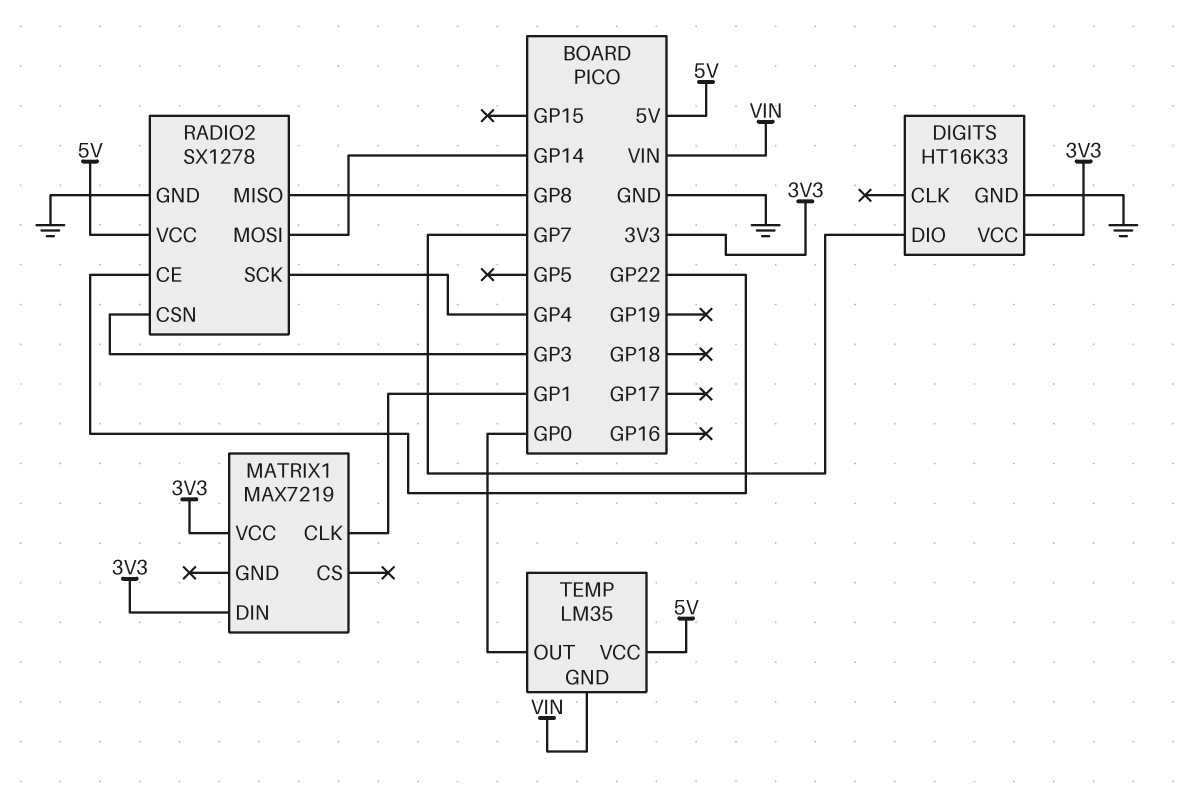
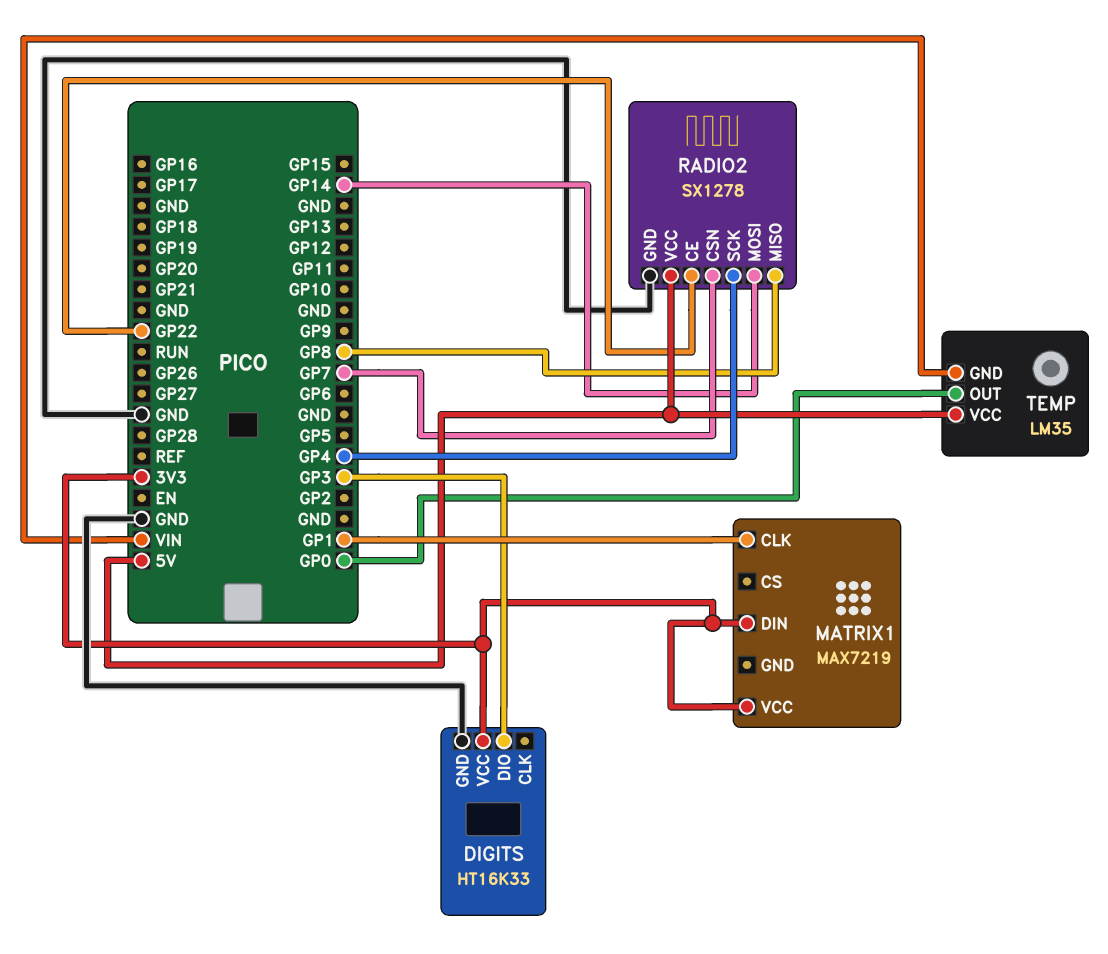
DIGITS pin DIO: GP7 -> GP3
RADIO2 pin CSN: GP3 -> GP7

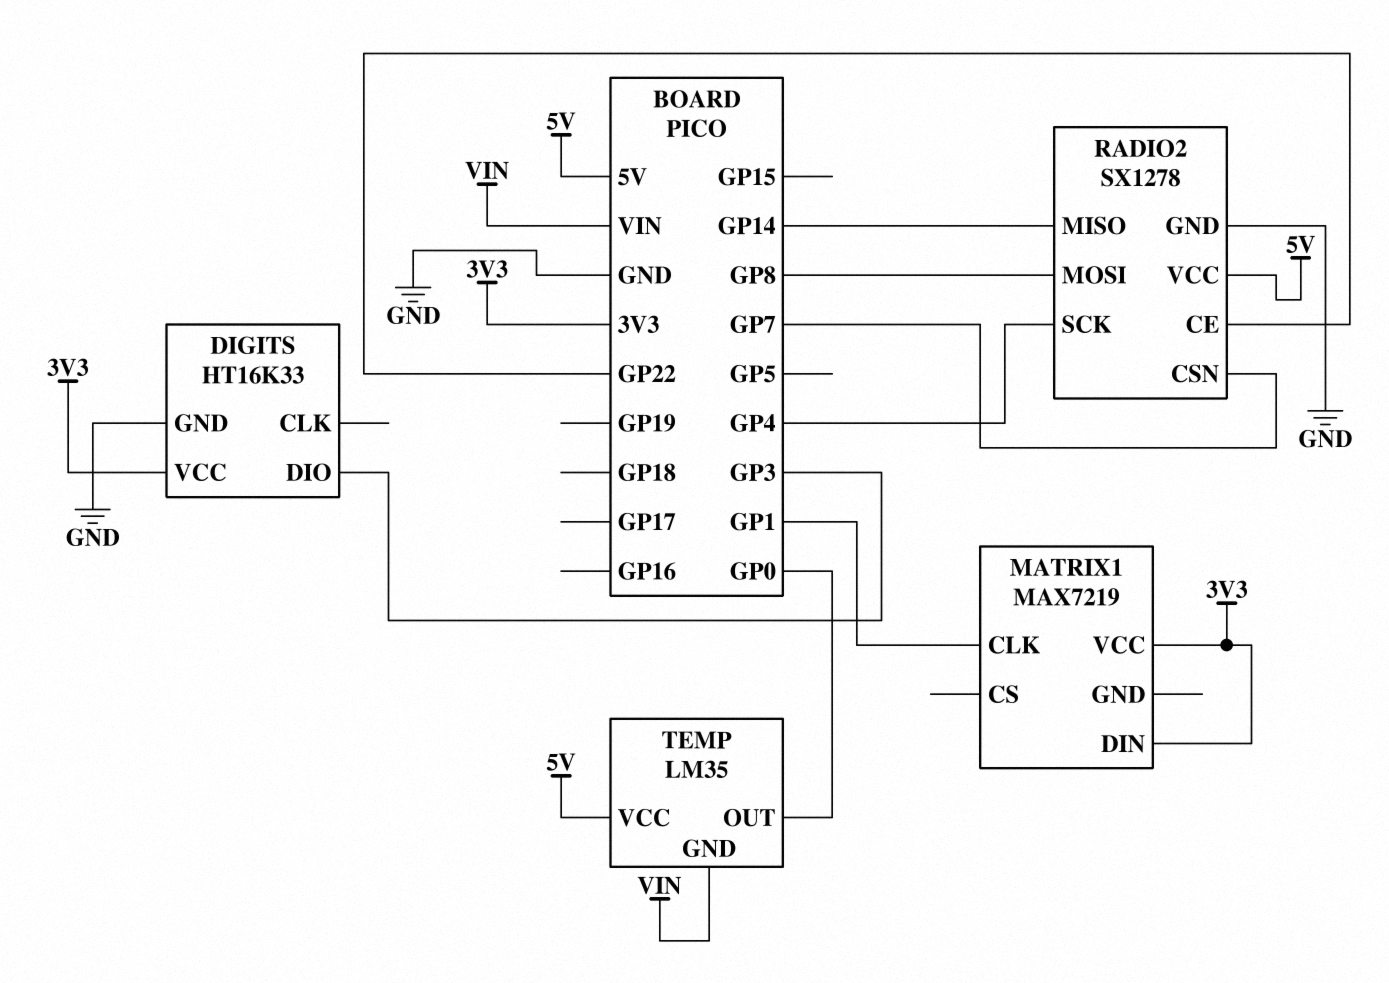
RADIO2 pin MISO: GP8 -> GP14
RADIO2 pin MOSI: GP14 -> GP8

